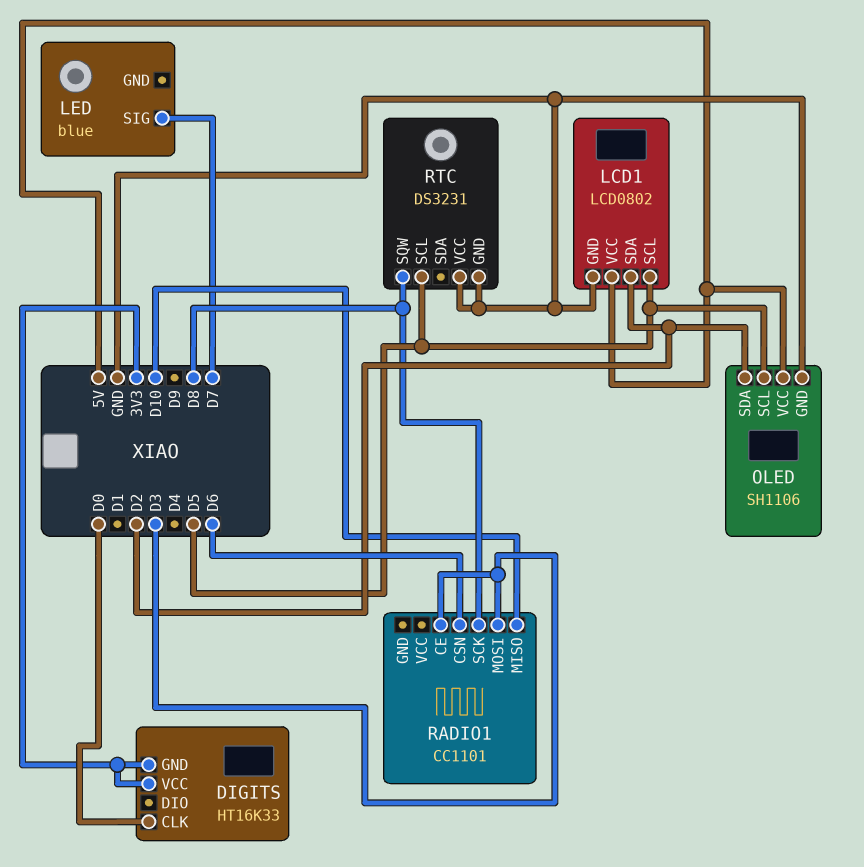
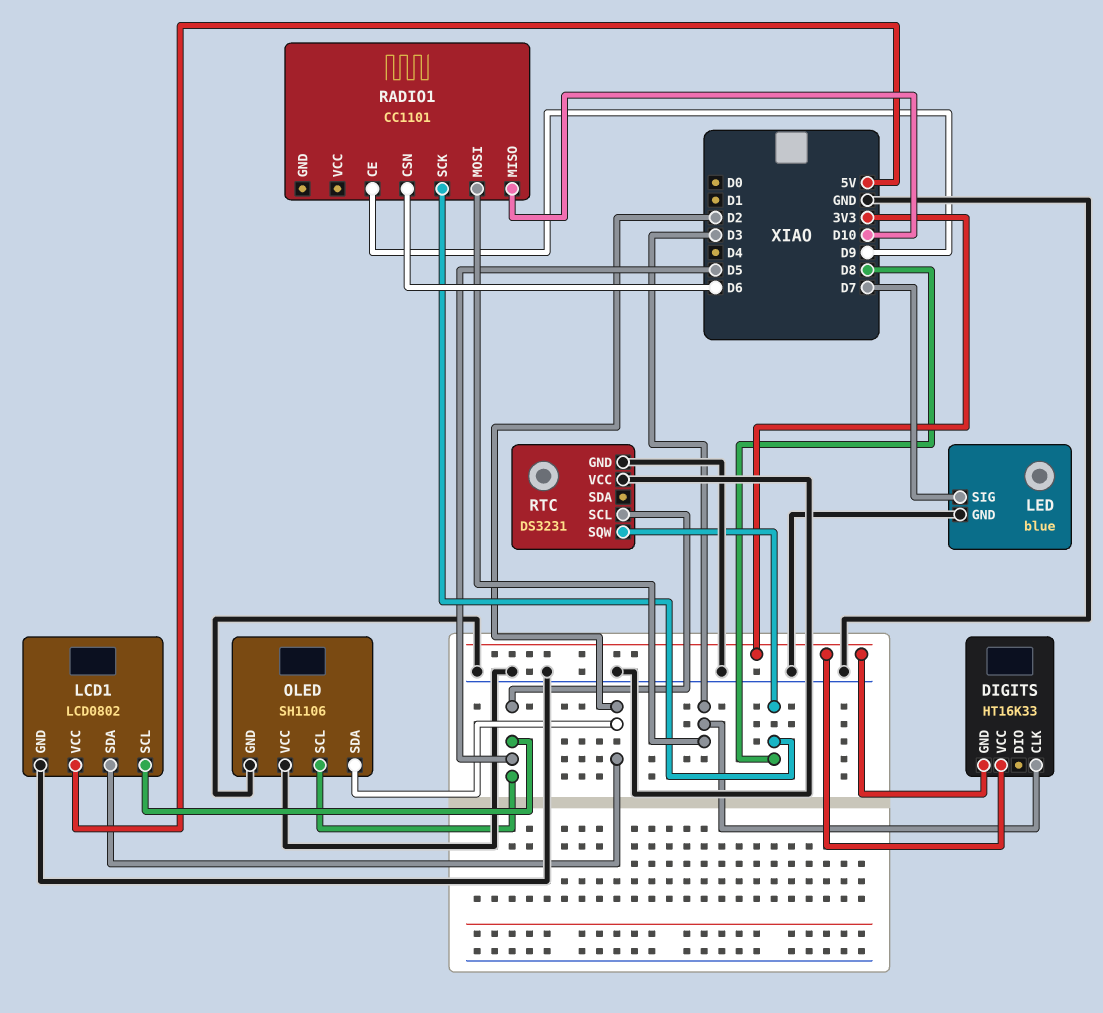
DIGITS pin CLK: D0 -> D3
LED pin GND: none -> GND
OLED pin VCC: 5V -> GND
RADIO1 pin CE: D3 -> D9

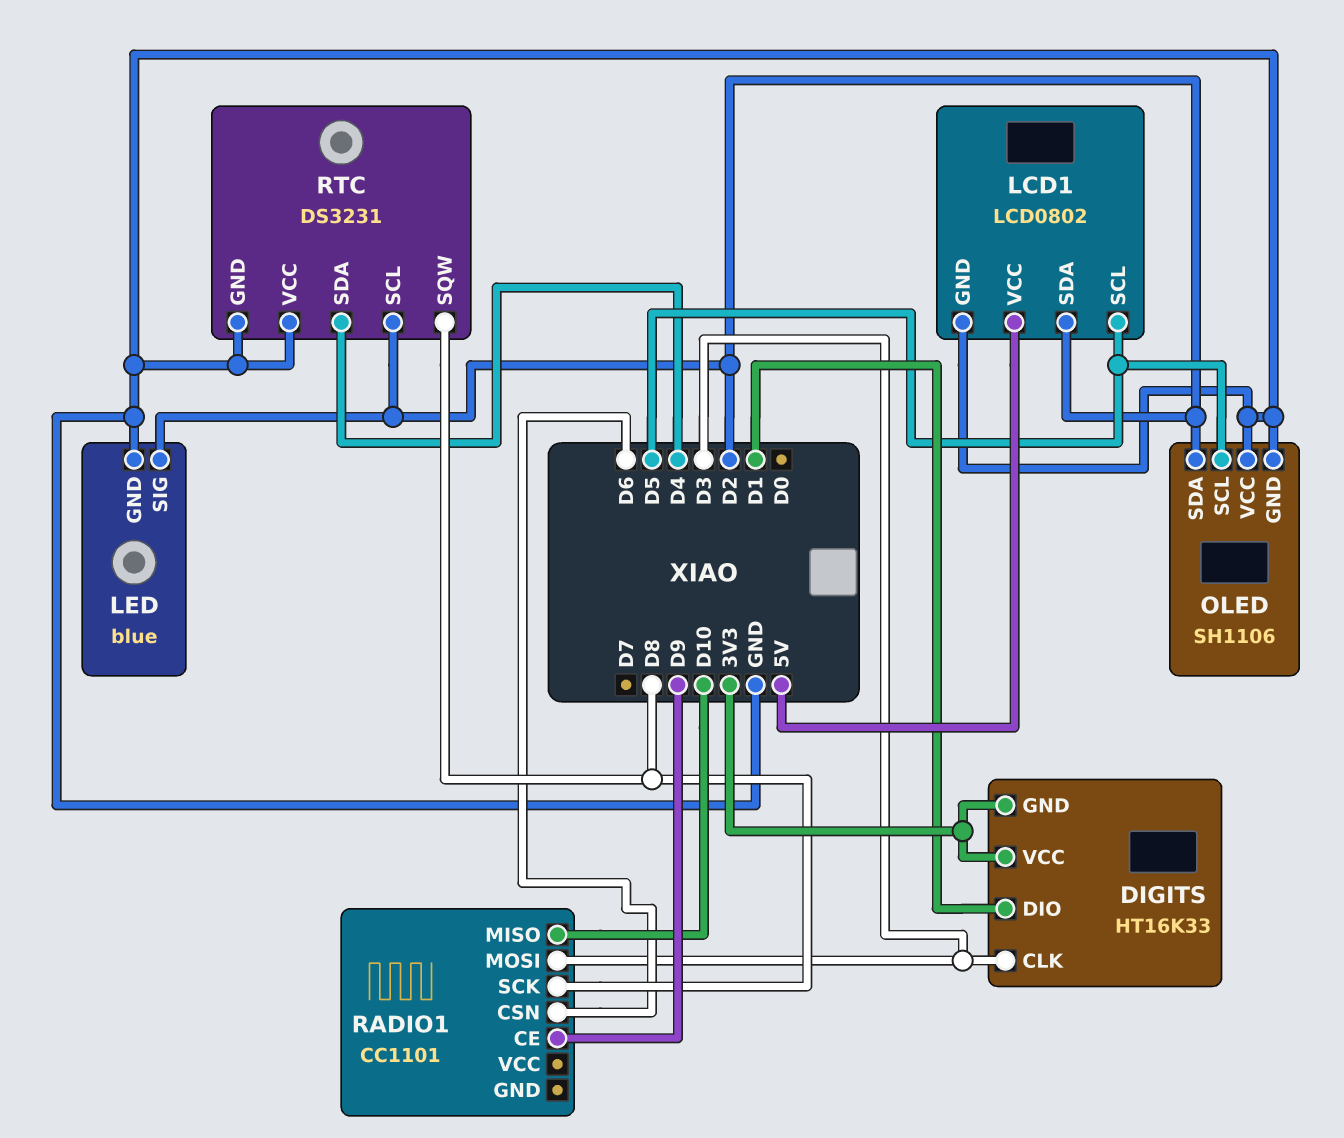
DIGITS pin DIO: none -> D1
LED pin SIG: D7 -> D2
RTC pin SCL: D5 -> D2
RTC pin SDA: none -> D4

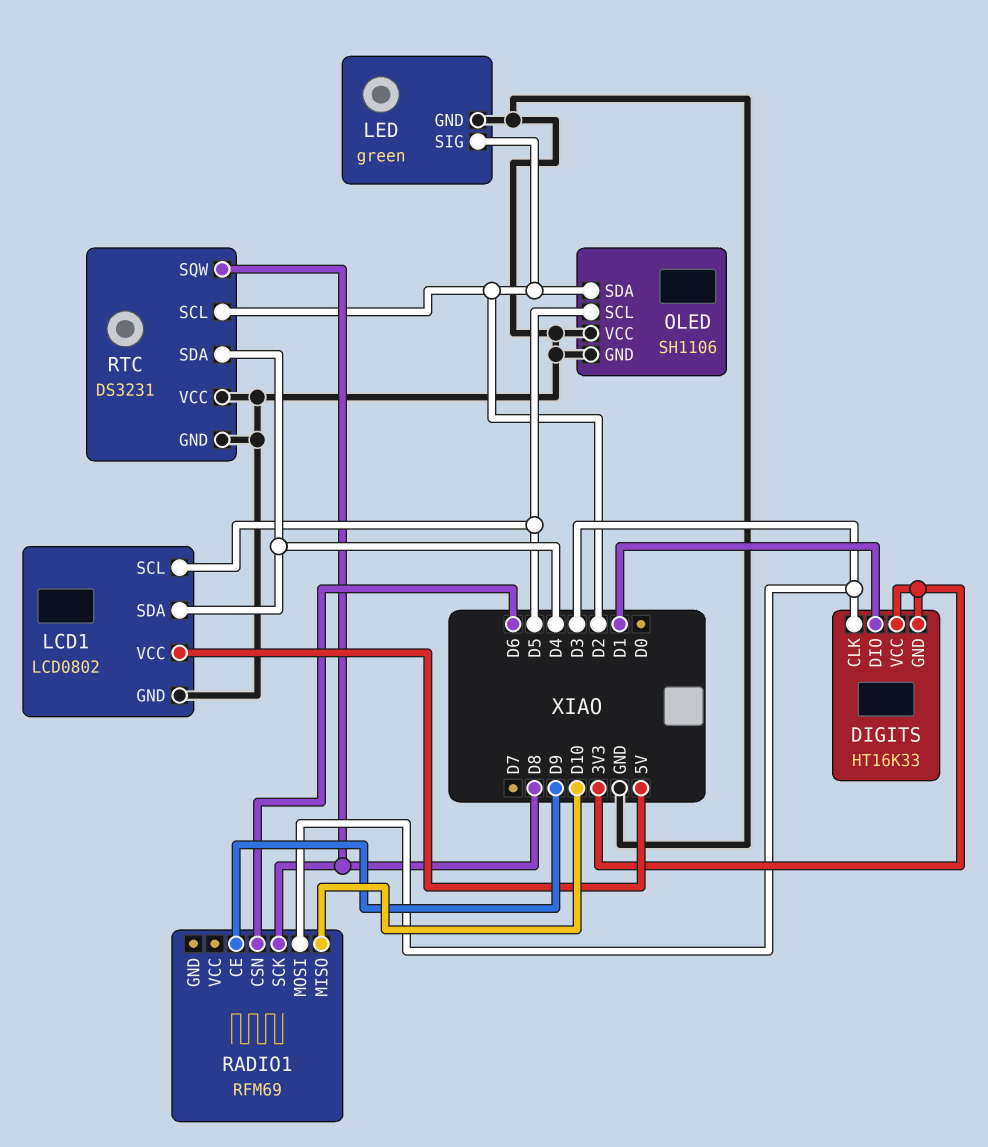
LCD1 pin SDA: D2 -> D4
LED: blue -> green
RADIO1: CC1101 -> RFM69

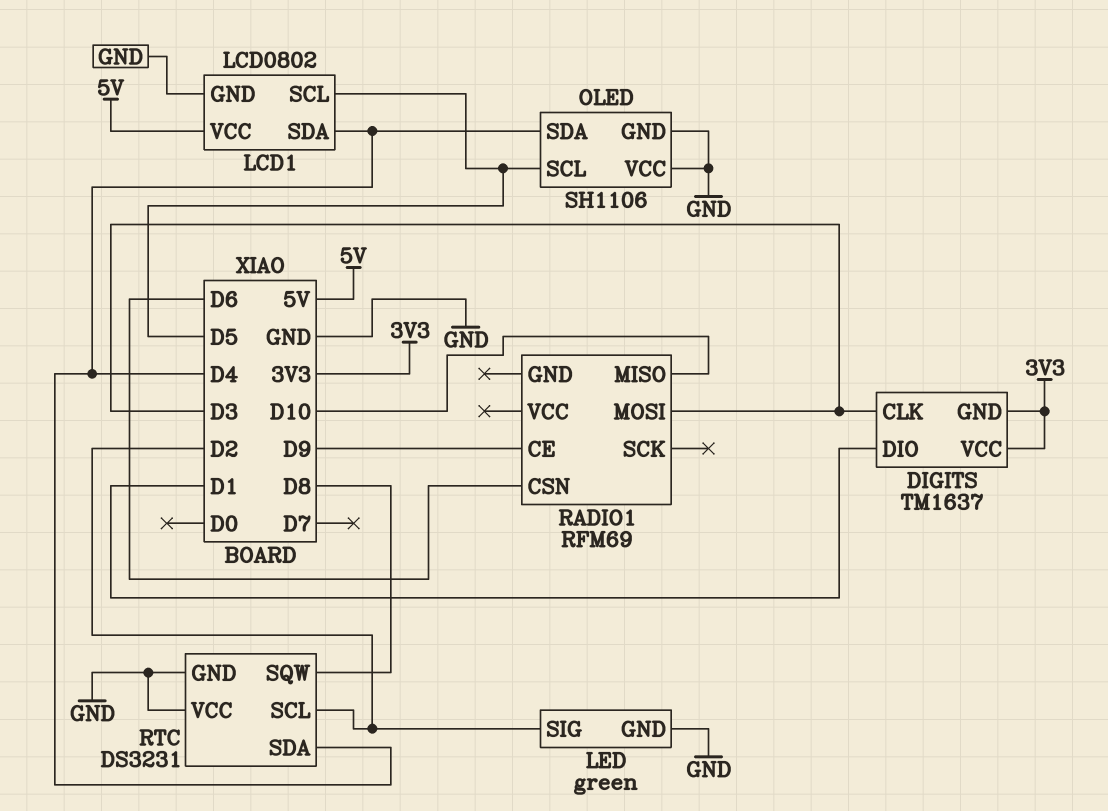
DIGITS: HT16K33 -> TM1637
OLED pin SDA: D2 -> D4
RADIO1 pin SCK: D8 -> none

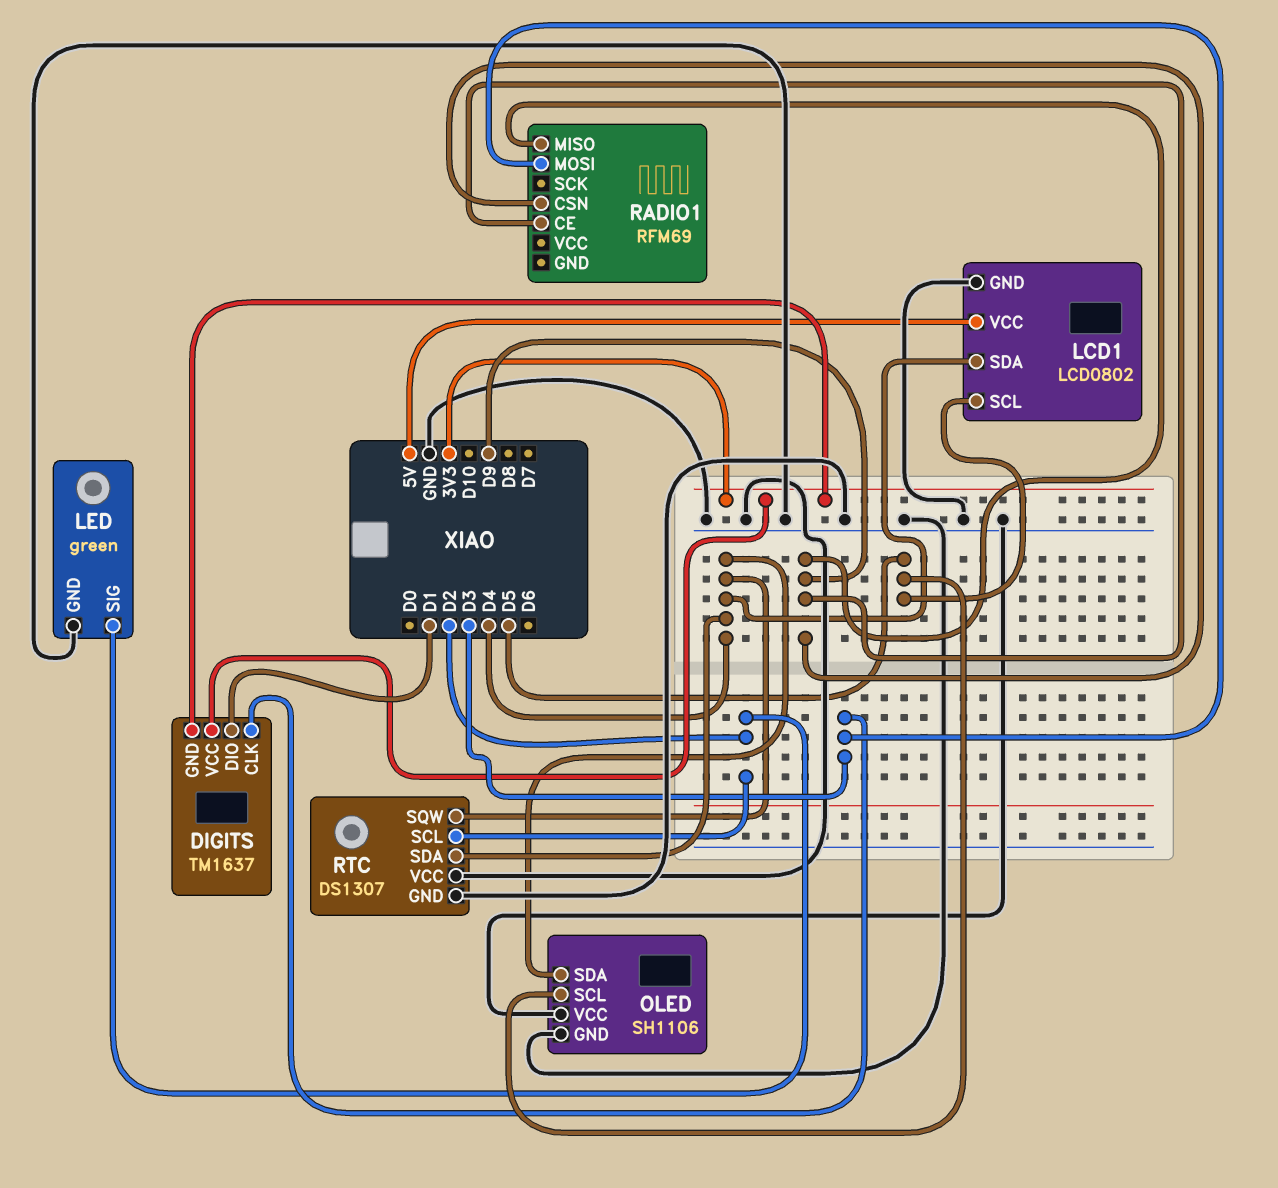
RADIO1 pin CSN: D6 -> D9
RADIO1 pin MISO: D10 -> D9
RTC: DS3231 -> DS1307
RTC pin SQW: D8 -> D4

